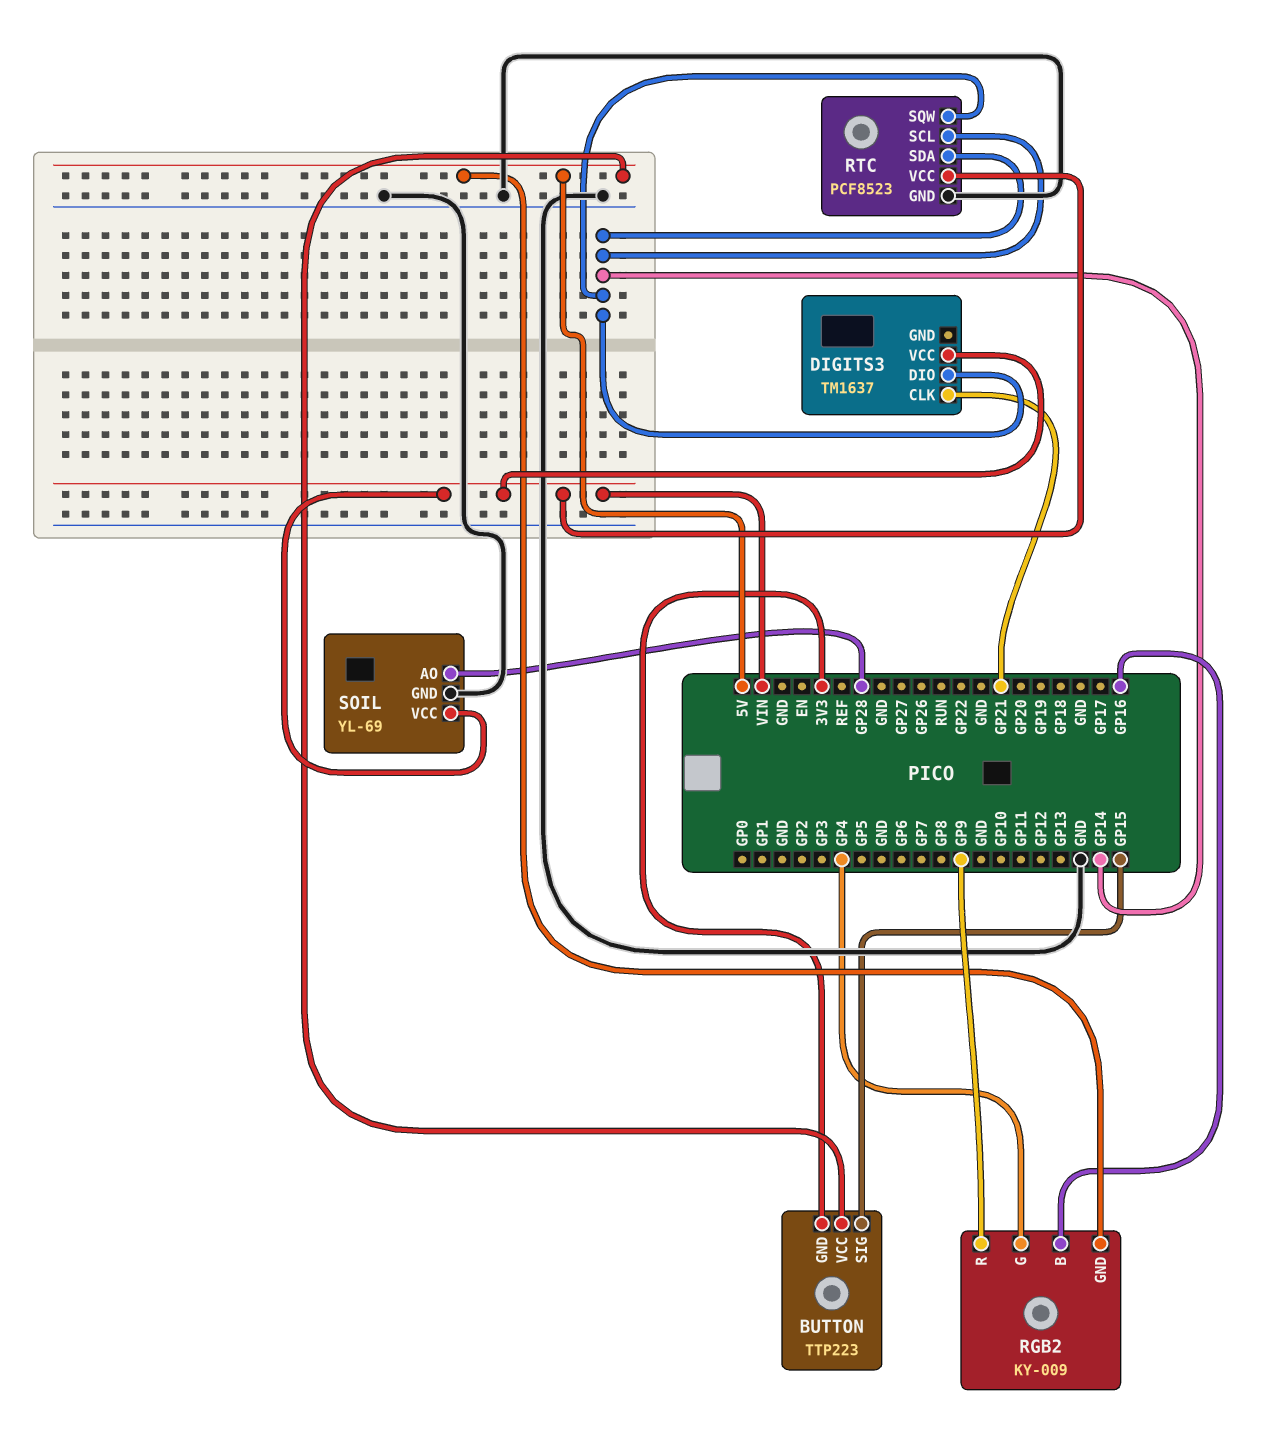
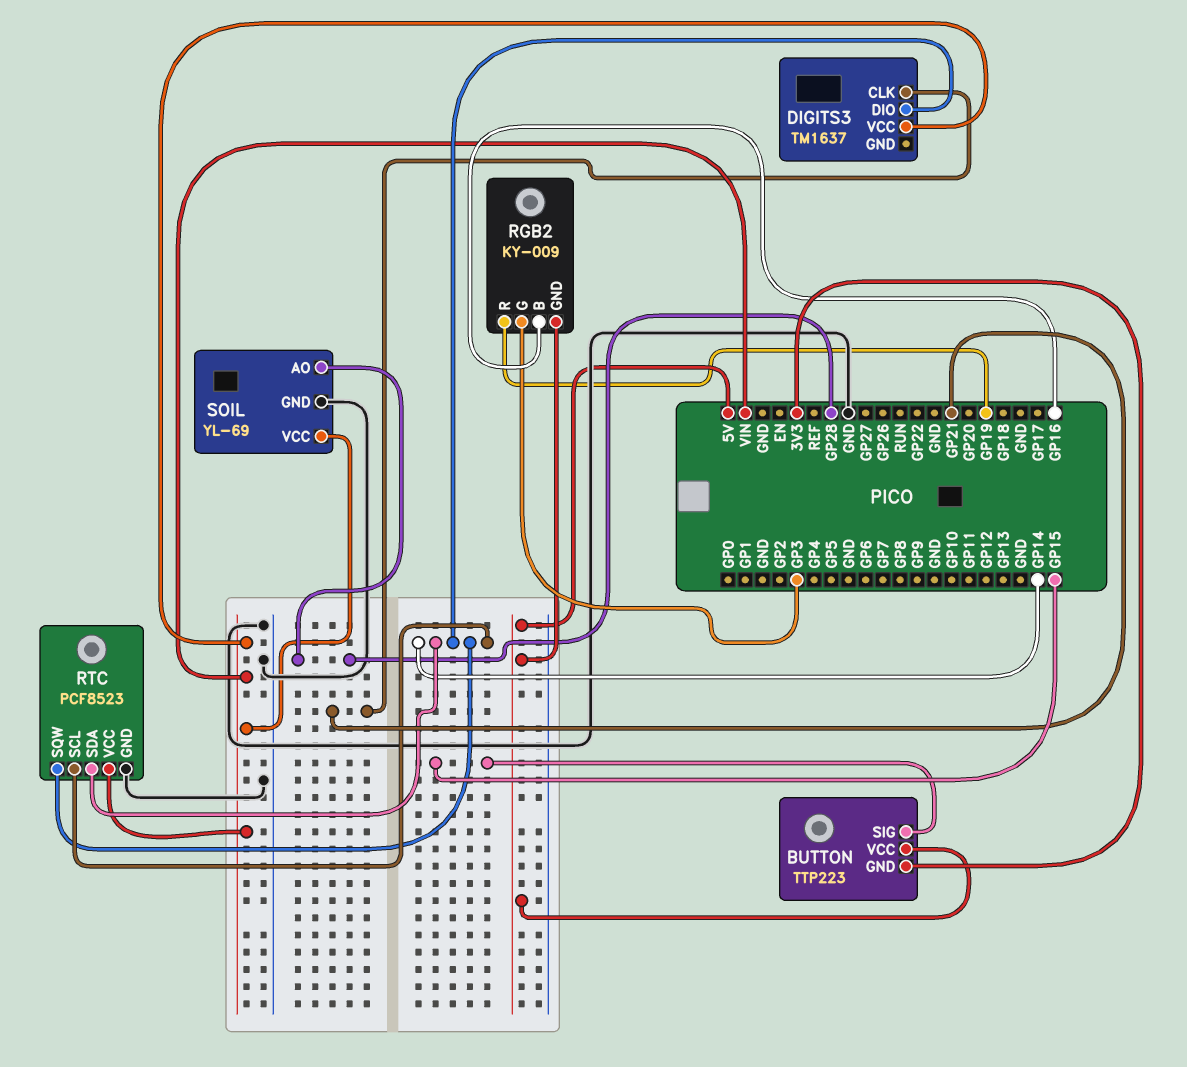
RGB2 pin G: GP4 -> GP3
RGB2 pin R: GP9 -> GP19

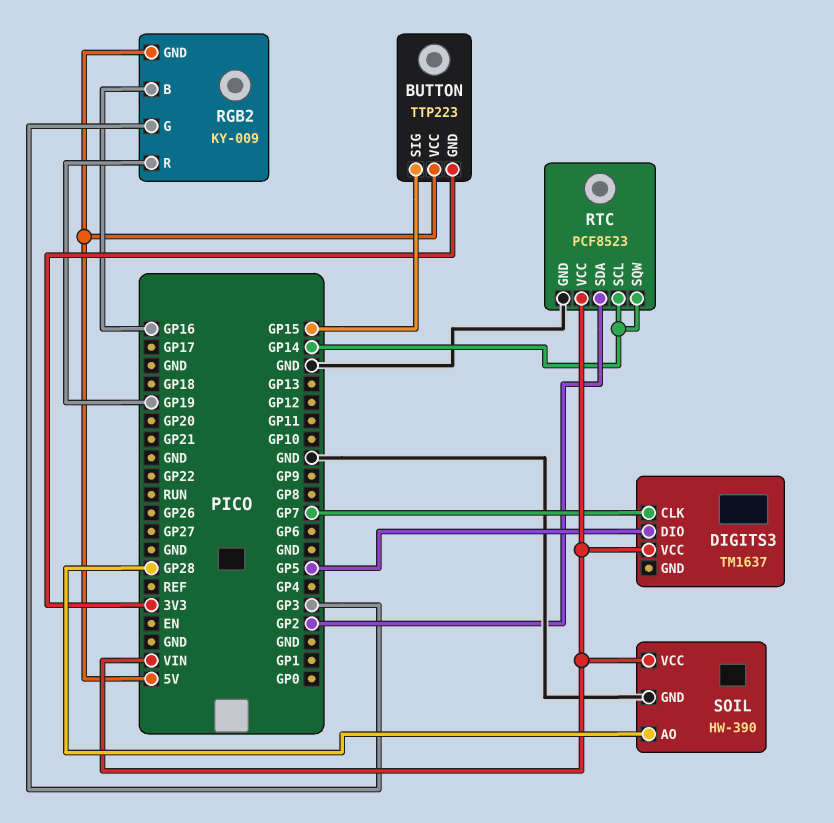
DIGITS3 pin CLK: GP21 -> GP7
DIGITS3 pin DIO: GP14 -> GP5
RTC pin SDA: GP14 -> GP2
SOIL: YL-69 -> HW-390

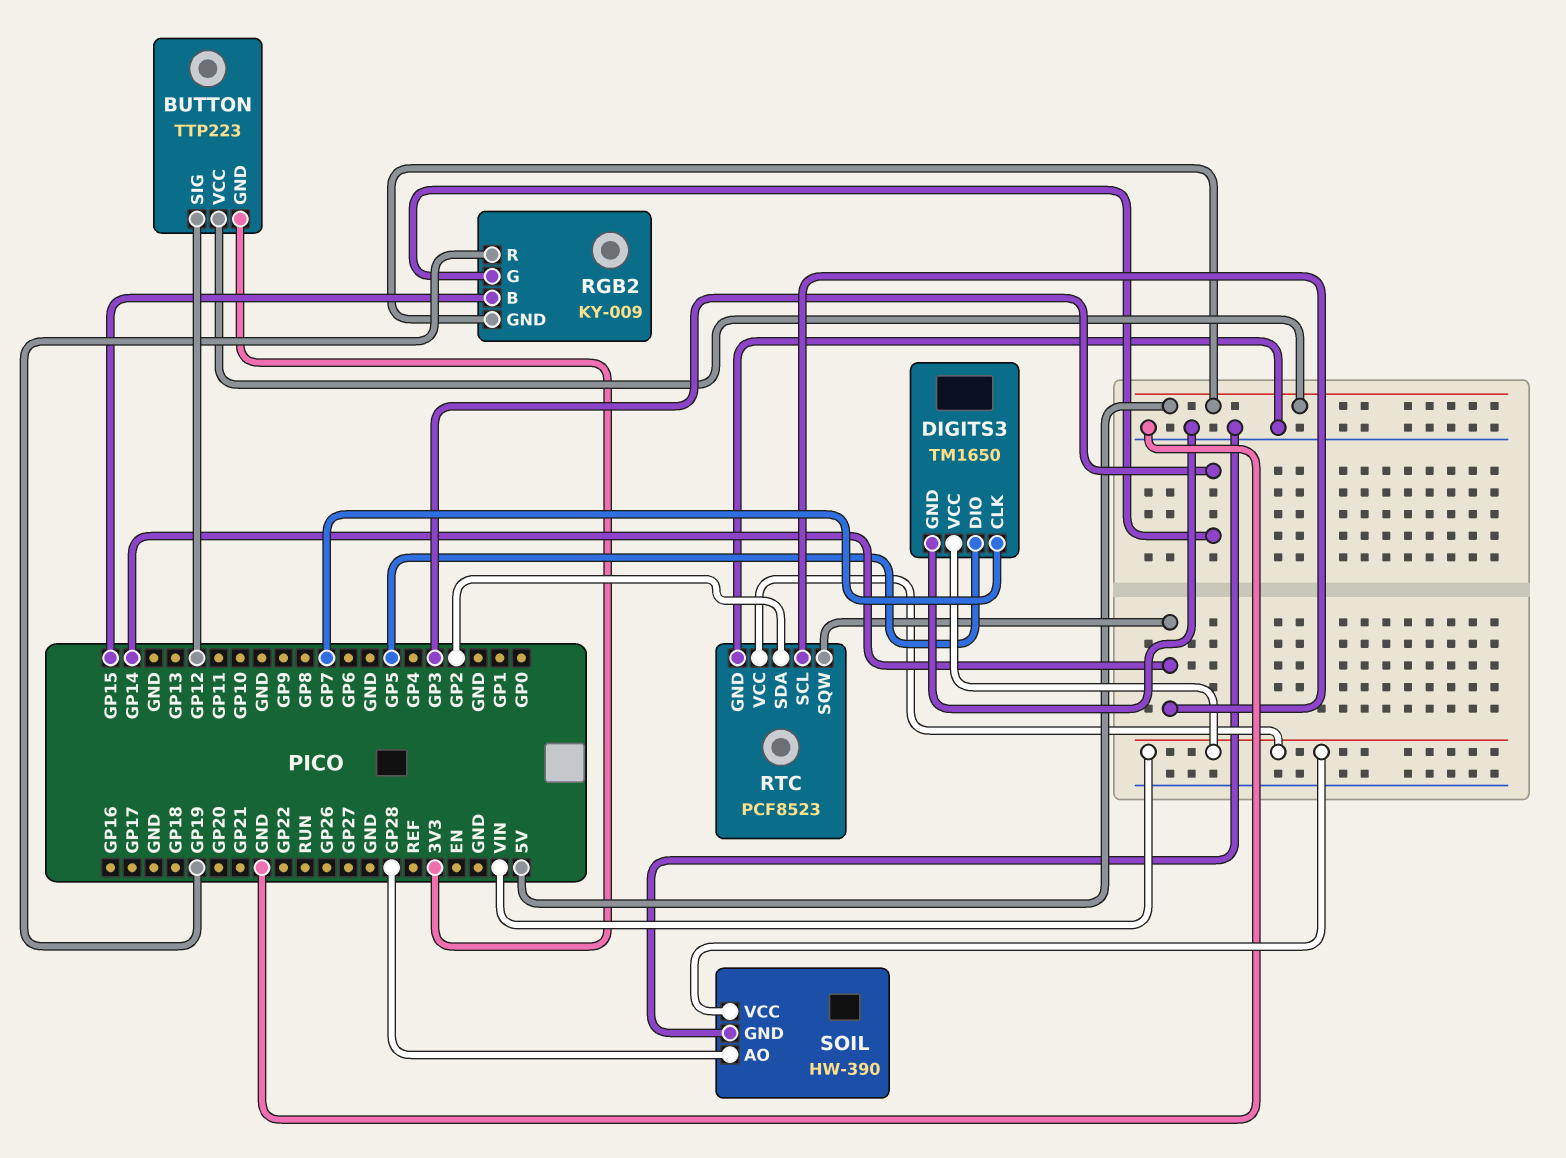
BUTTON pin SIG: GP15 -> GP12
DIGITS3: TM1637 -> TM1650
DIGITS3 pin GND: none -> GND
RGB2 pin B: GP16 -> GP15

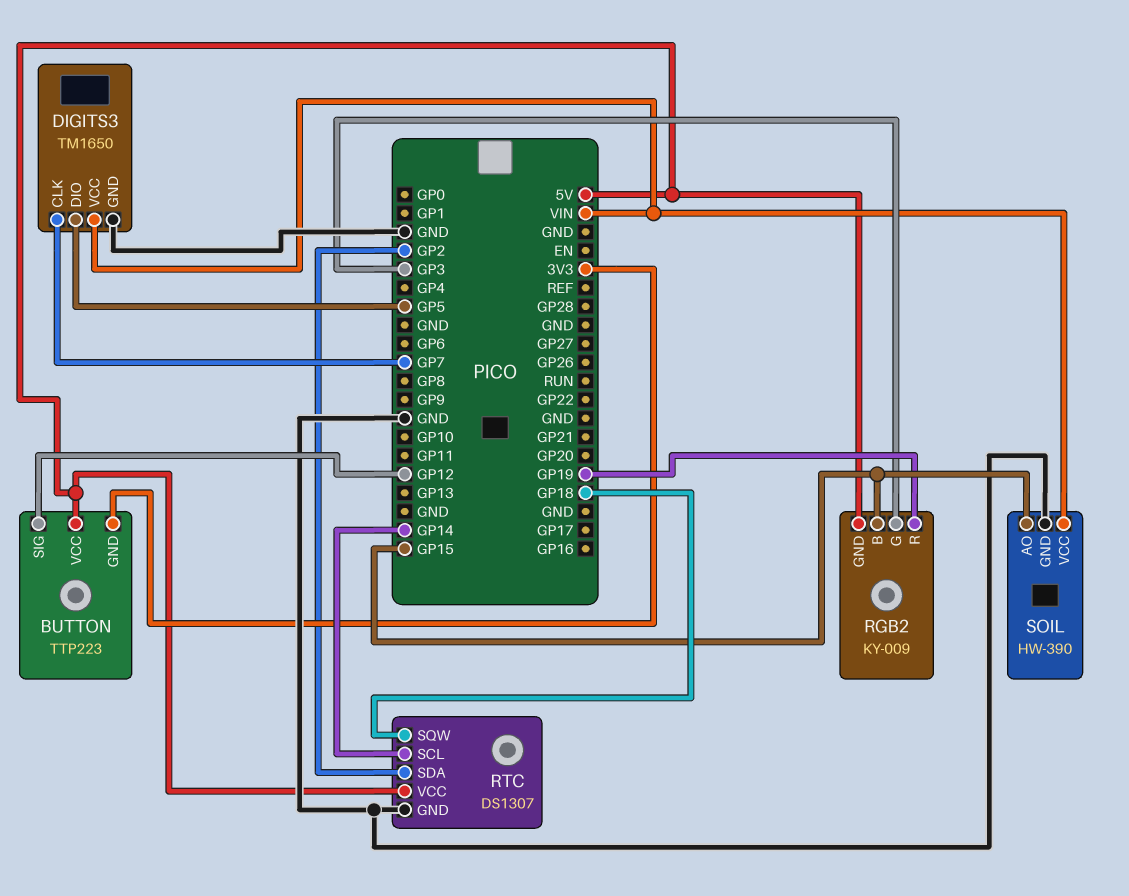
RTC: PCF8523 -> DS1307
RTC pin SQW: GP14 -> GP18
RTC pin VCC: VIN -> 5V
SOIL pin AO: GP28 -> GP15

